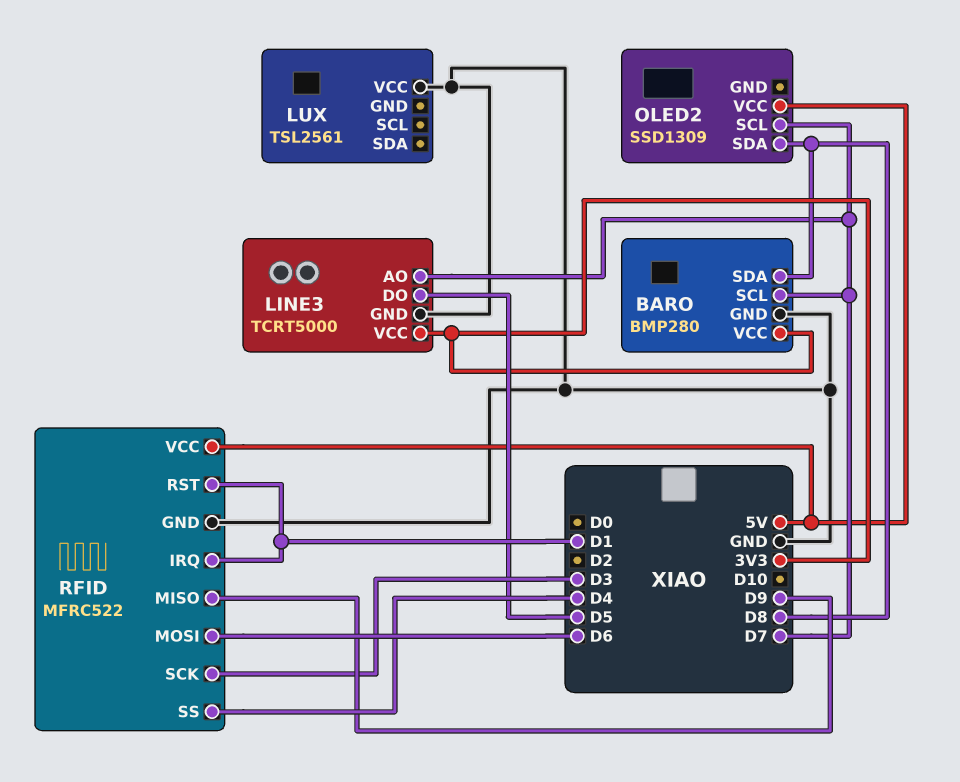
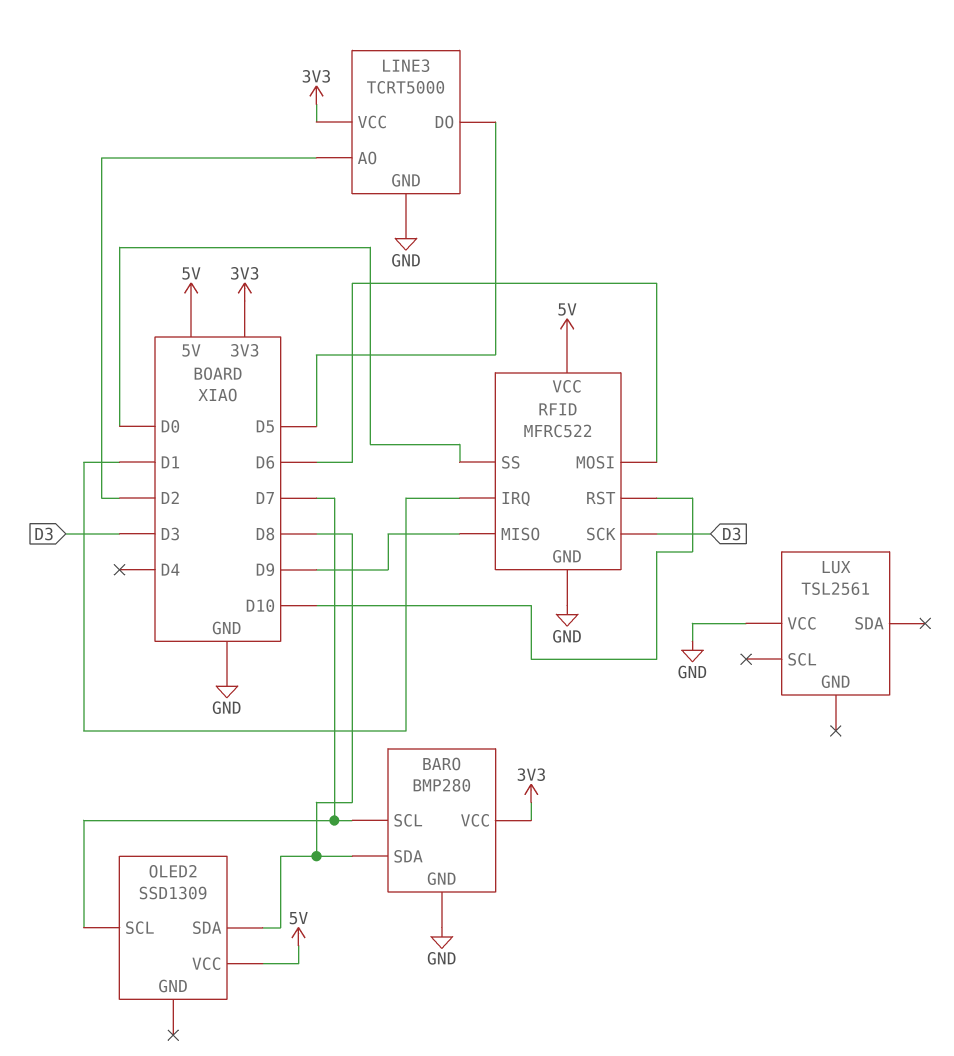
LINE3 pin AO: D7 -> D2
RFID pin RST: D1 -> D10
RFID pin SS: D4 -> D0

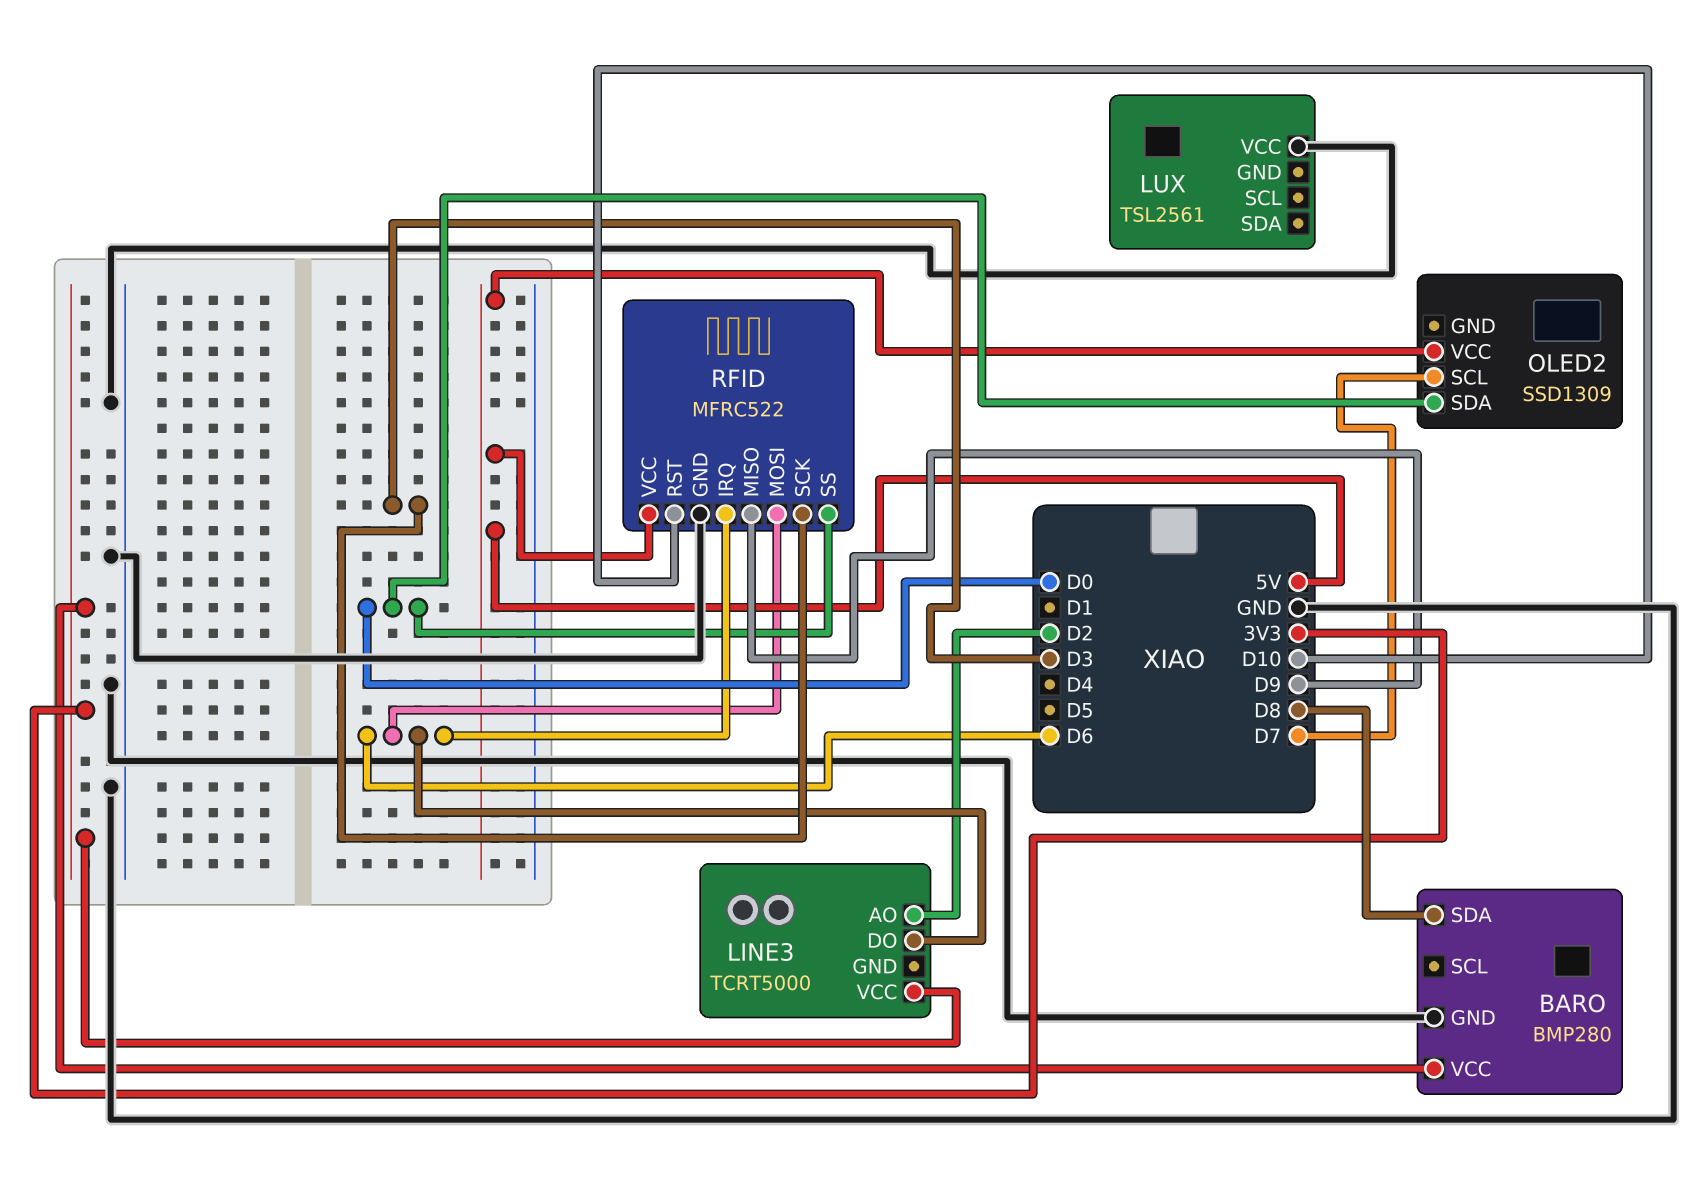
BARO pin SCL: D7 -> none
LINE3 pin DO: D5 -> D6
LINE3 pin GND: GND -> none
OLED2 pin SDA: D8 -> D0
RFID pin IRQ: D1 -> D6

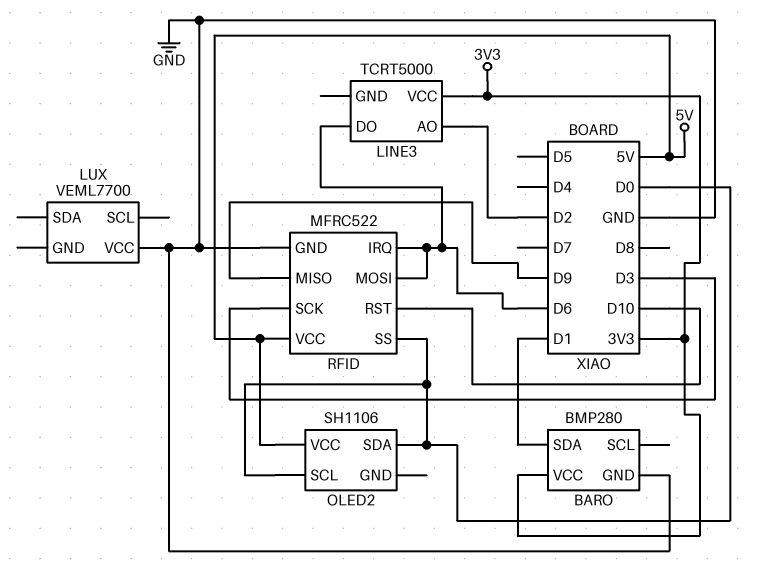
BARO pin SDA: D8 -> D1
LUX: TSL2561 -> VEML7700
OLED2: SSD1309 -> SH1106
OLED2 pin SCL: D7 -> D0

